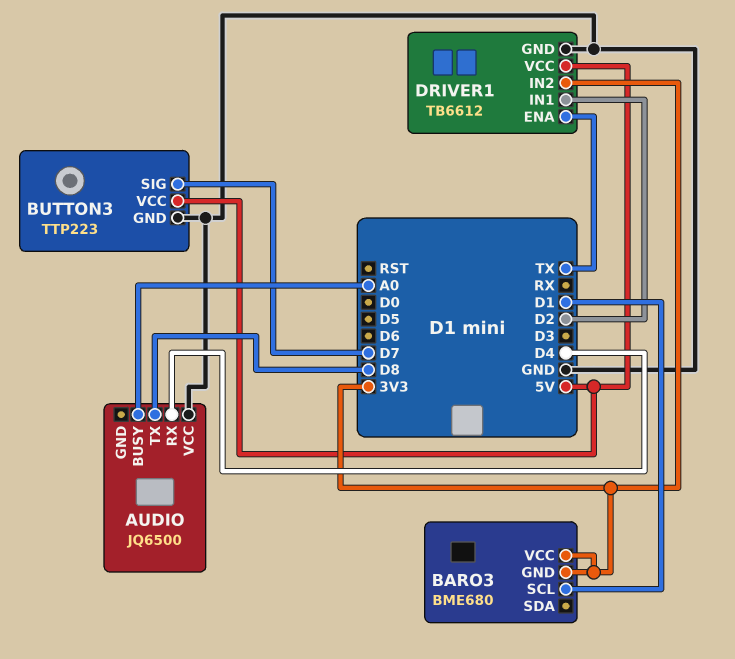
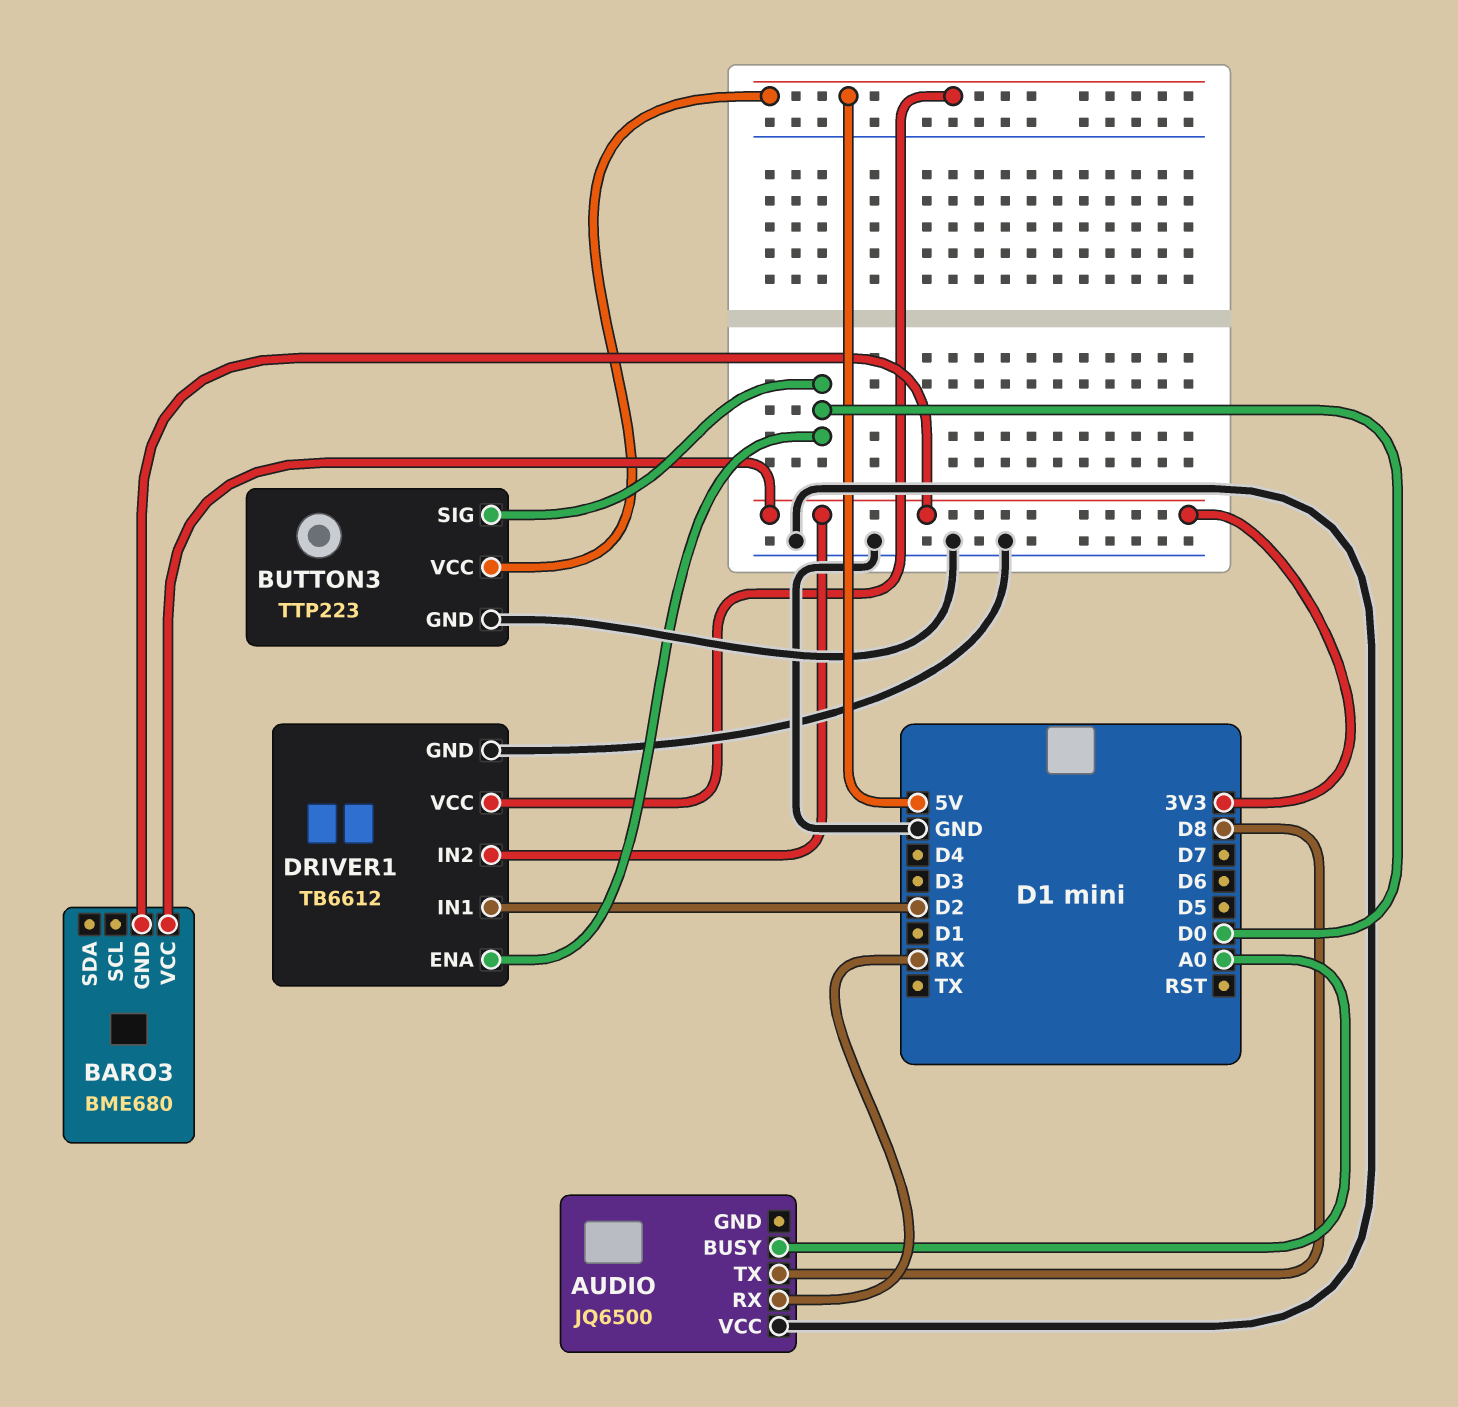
AUDIO pin RX: D4 -> RX
BARO3 pin SCL: D1 -> none
BUTTON3 pin SIG: D7 -> D0
DRIVER1 pin ENA: TX -> D0

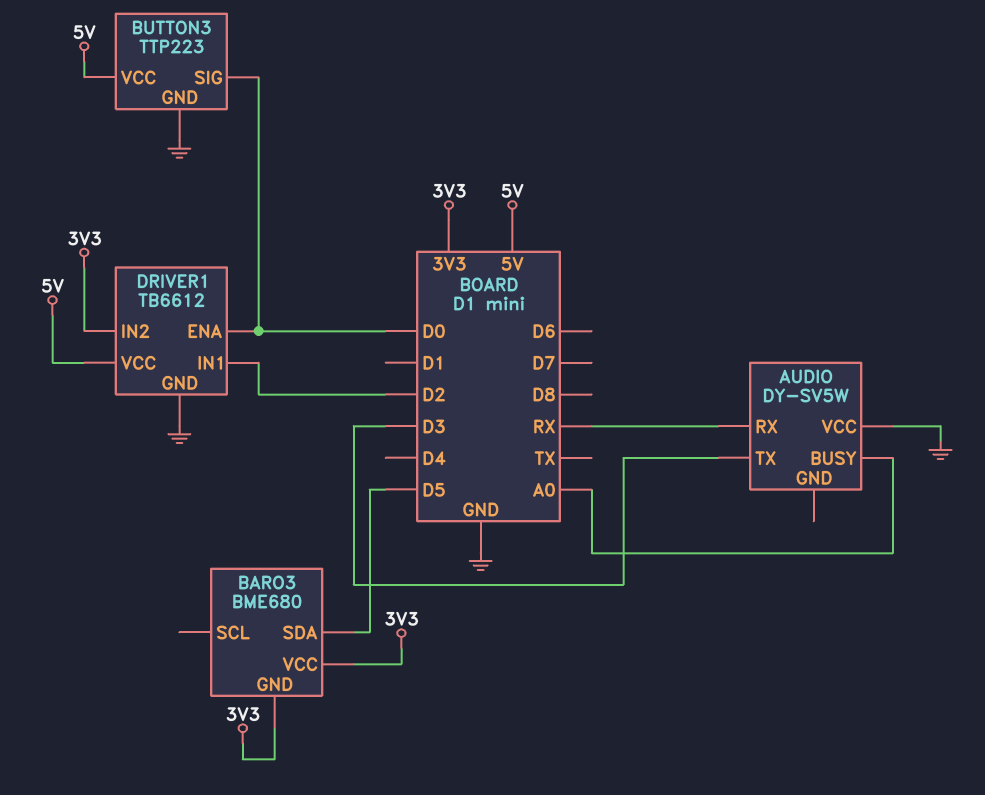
AUDIO: JQ6500 -> DY-SV5W
AUDIO pin TX: D8 -> D3
BARO3 pin SDA: none -> D5

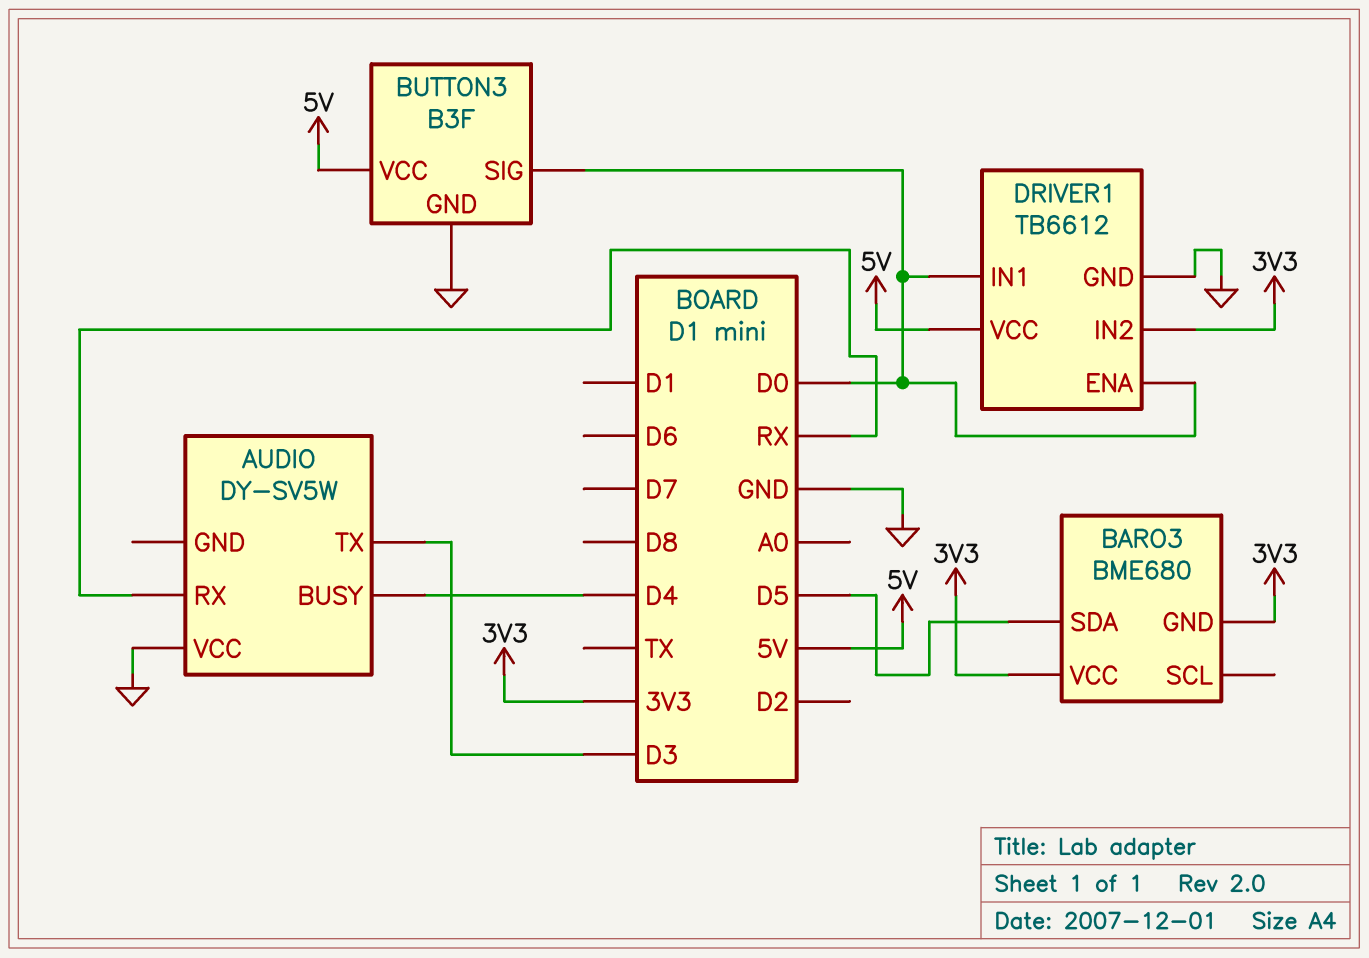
AUDIO pin BUSY: A0 -> D4
BUTTON3: TTP223 -> B3F
DRIVER1 pin IN1: D2 -> D0

